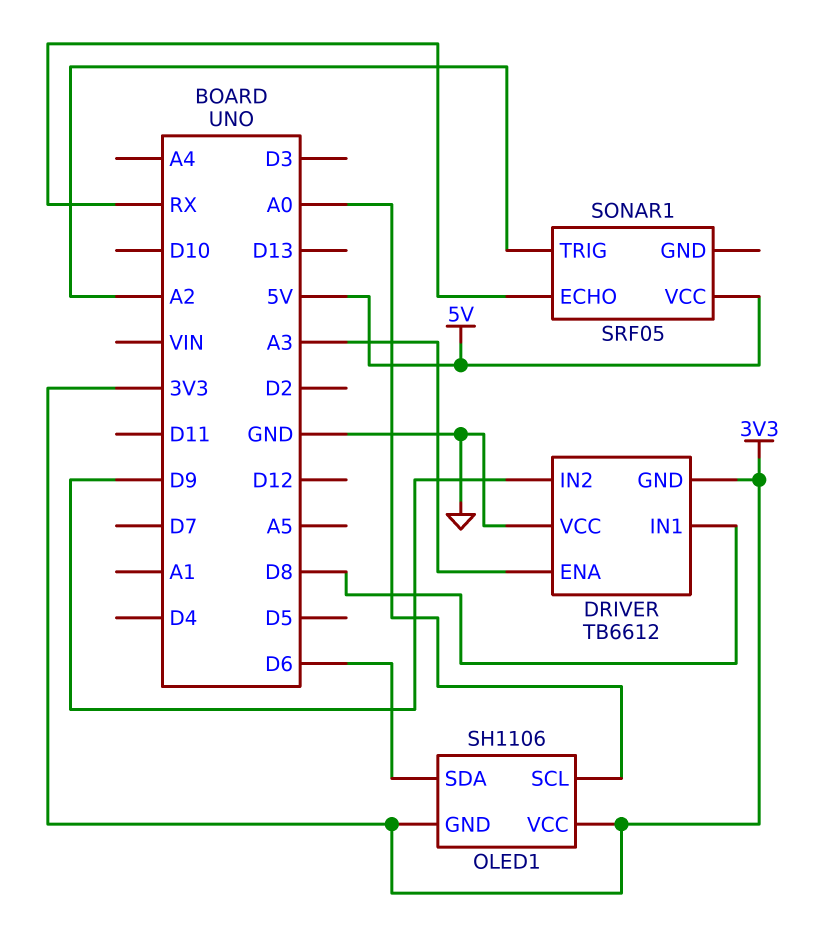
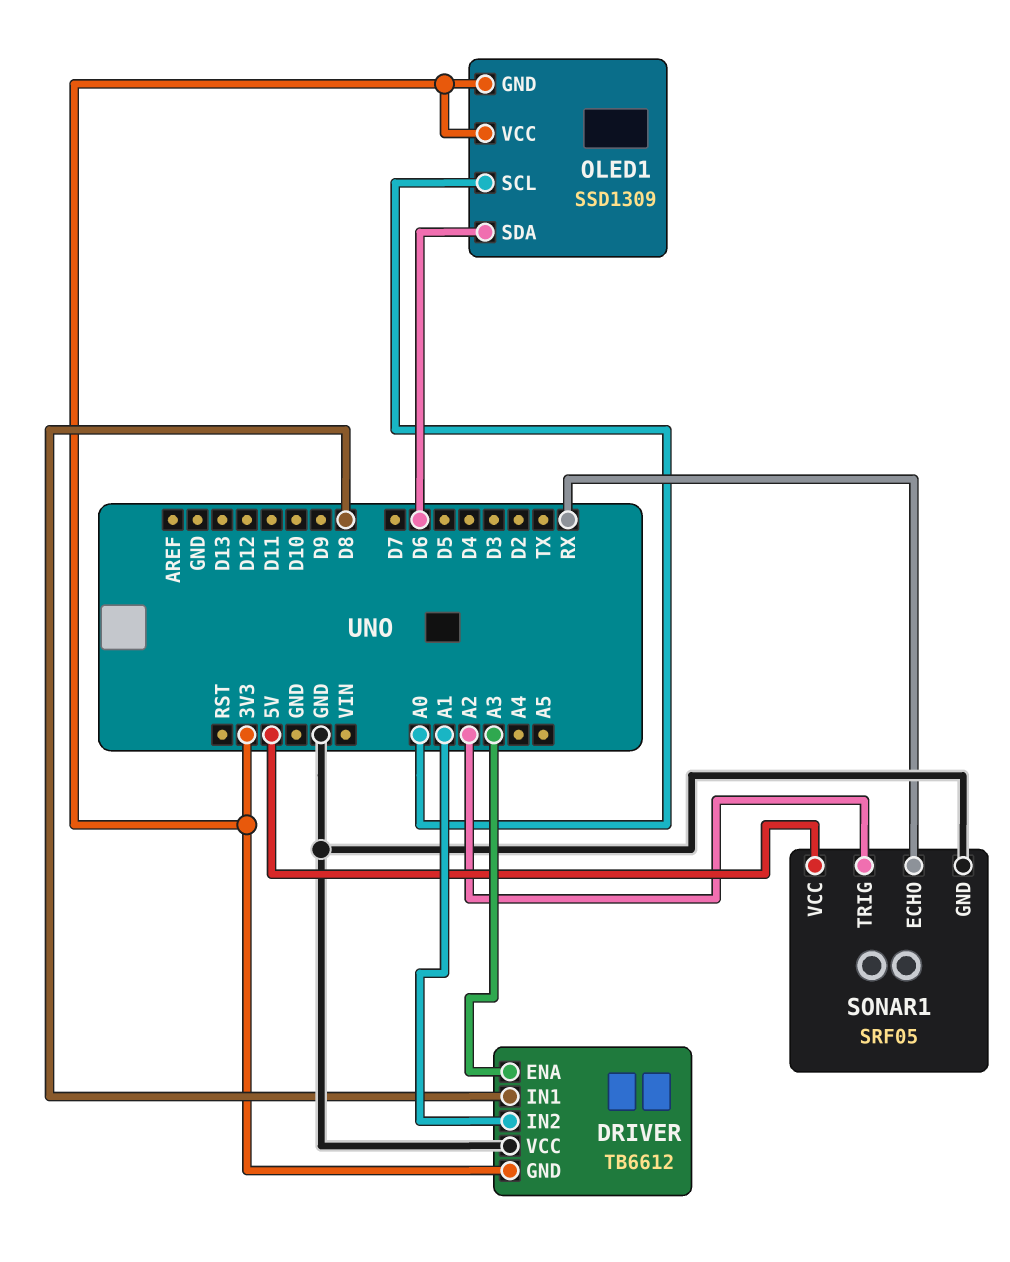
DRIVER pin IN2: D9 -> A1
OLED1: SH1106 -> SSD1309
SONAR1 pin GND: none -> GND

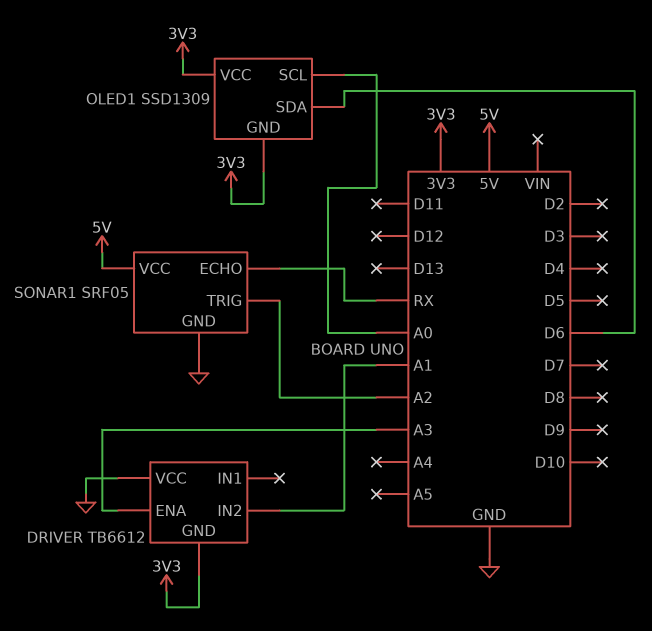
DRIVER pin IN1: D8 -> none

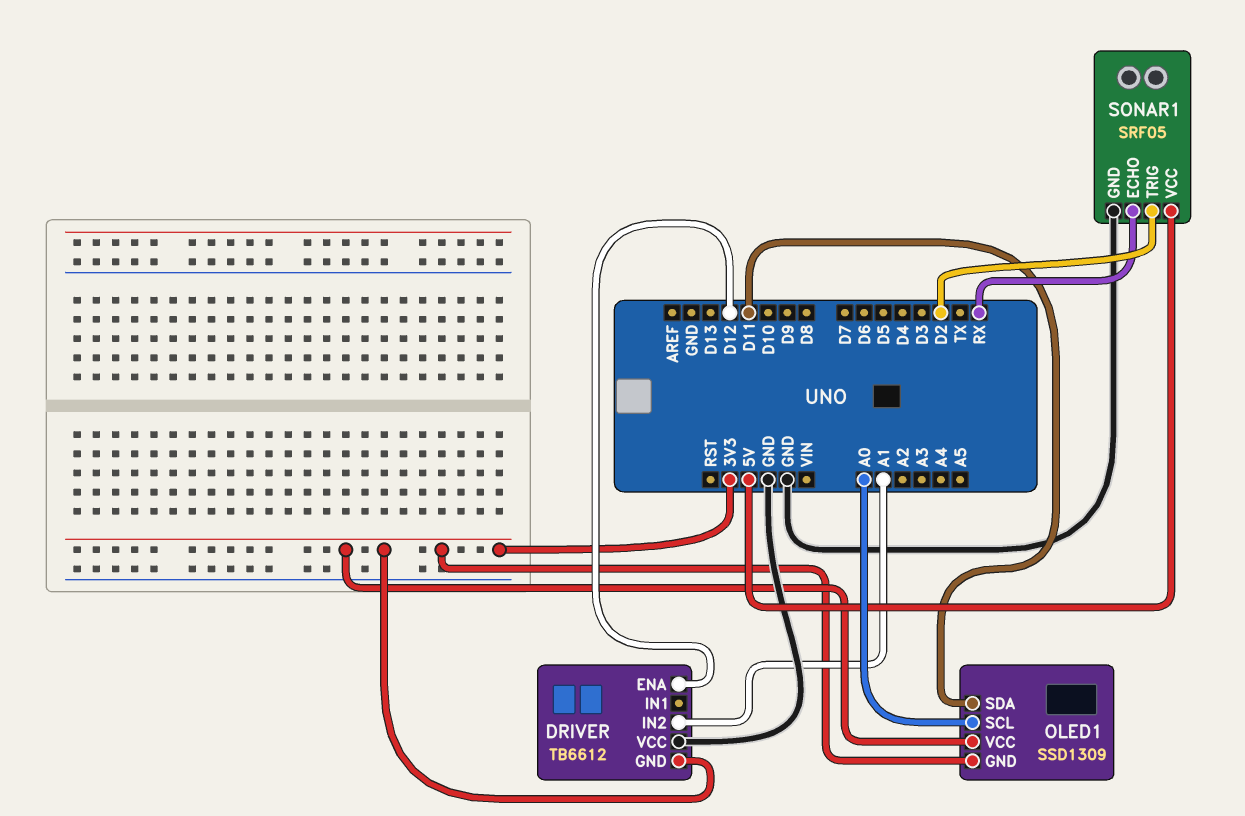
DRIVER pin ENA: A3 -> D12
OLED1 pin SDA: D6 -> D11
SONAR1 pin TRIG: A2 -> D2

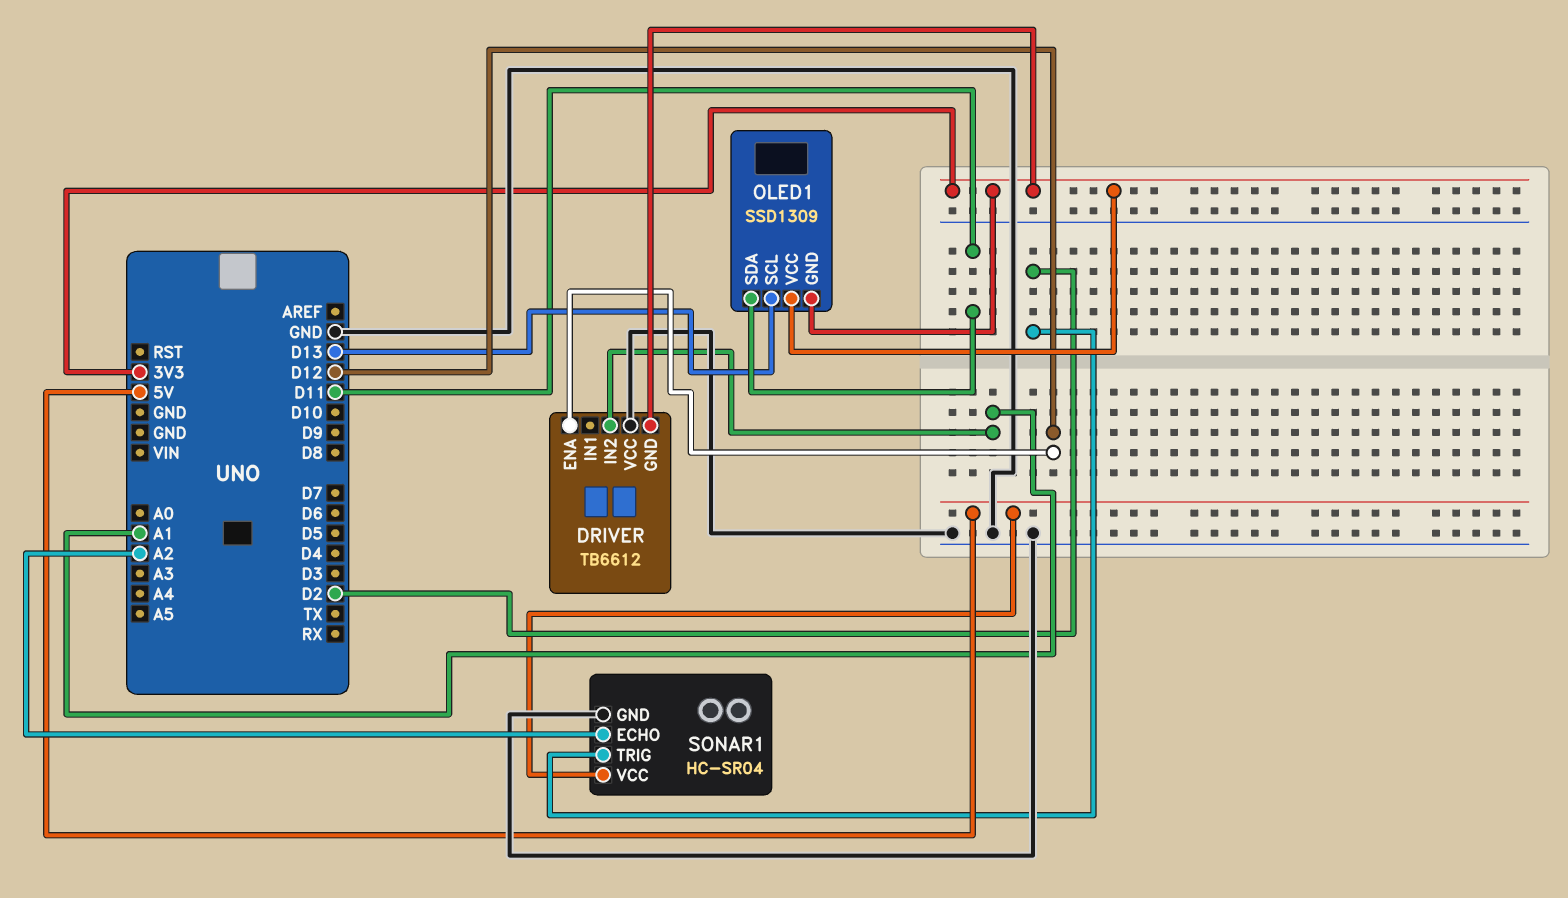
OLED1 pin SCL: A0 -> D13
SONAR1: SRF05 -> HC-SR04
SONAR1 pin ECHO: RX -> A2

